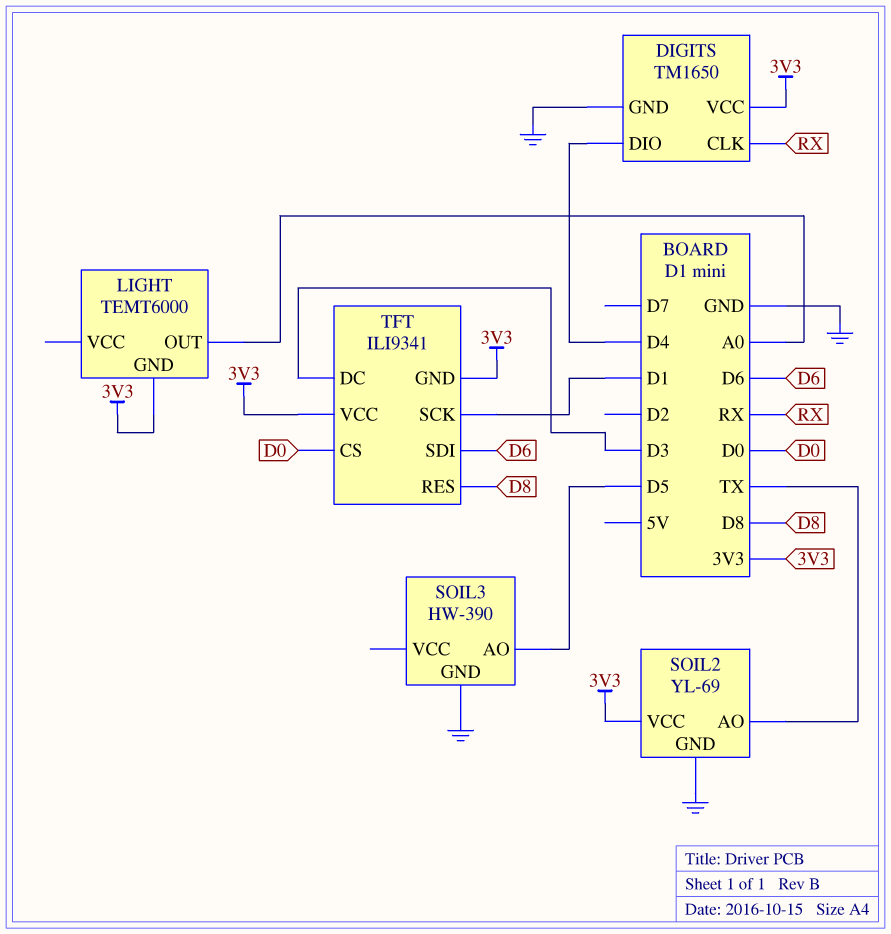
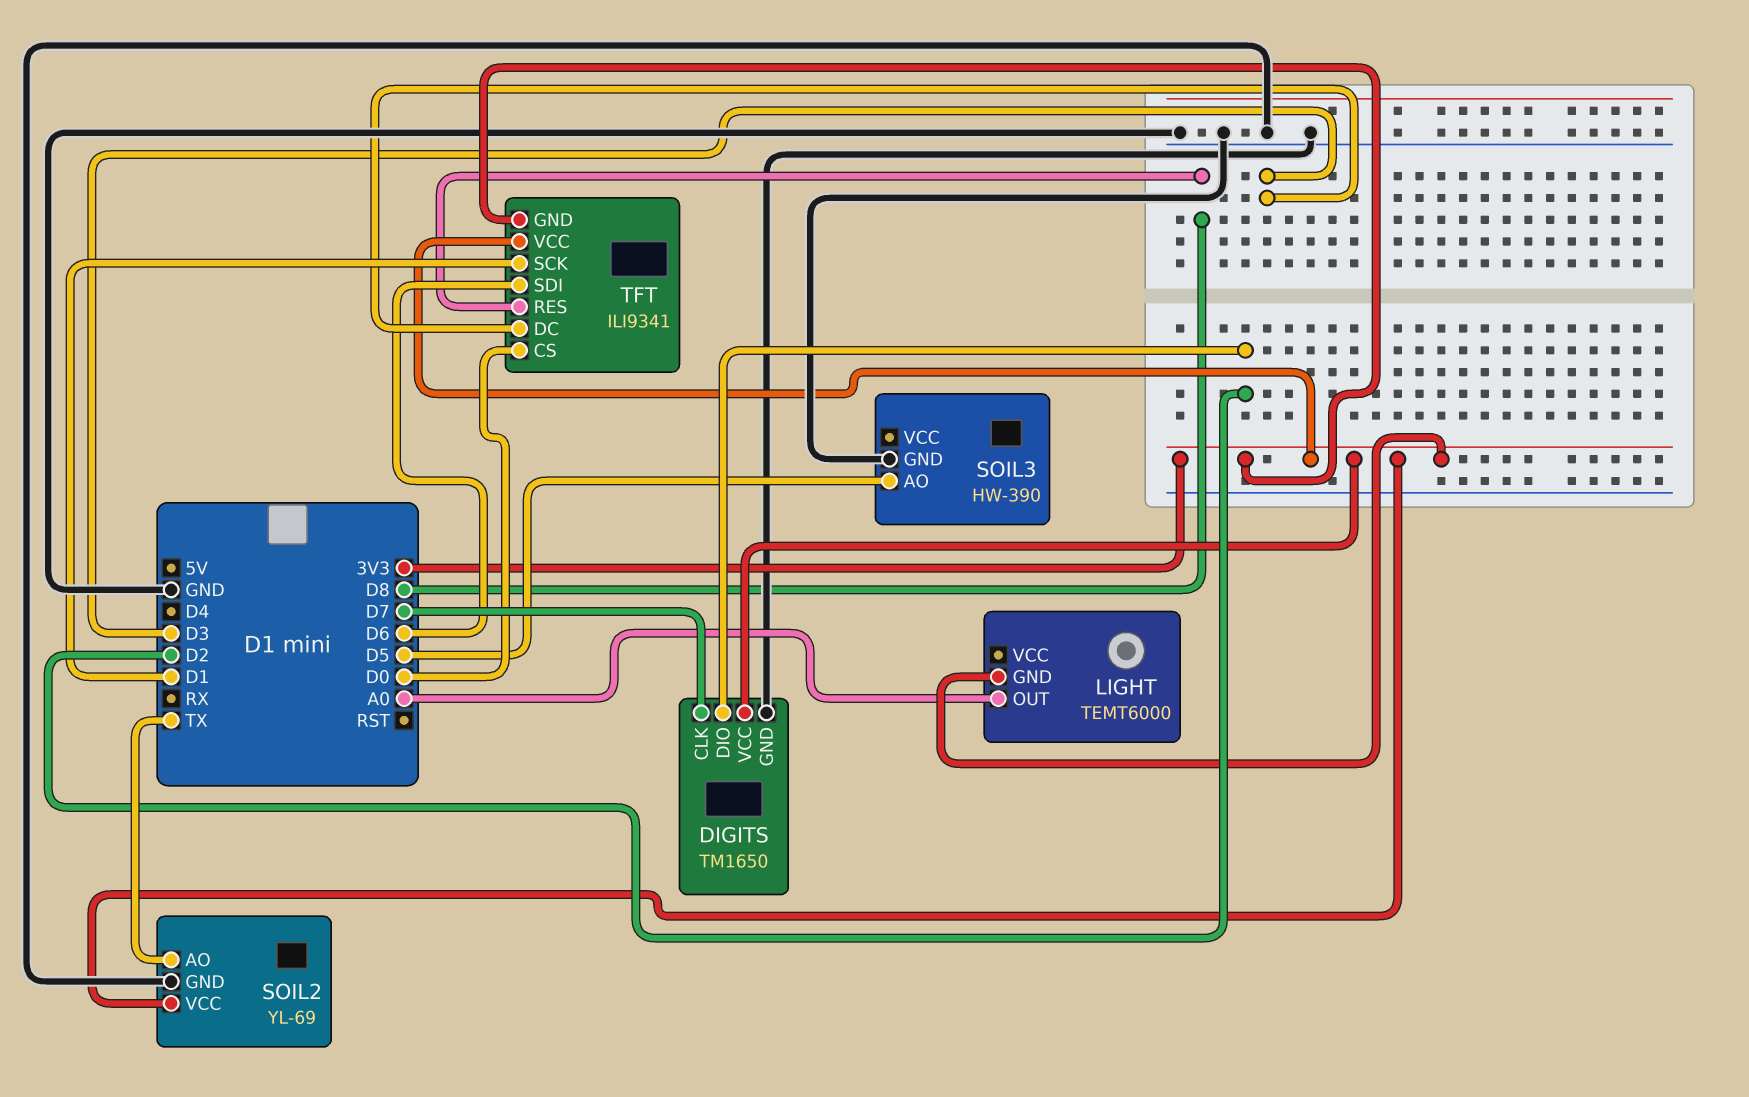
DIGITS pin CLK: RX -> D7
DIGITS pin DIO: D4 -> D2

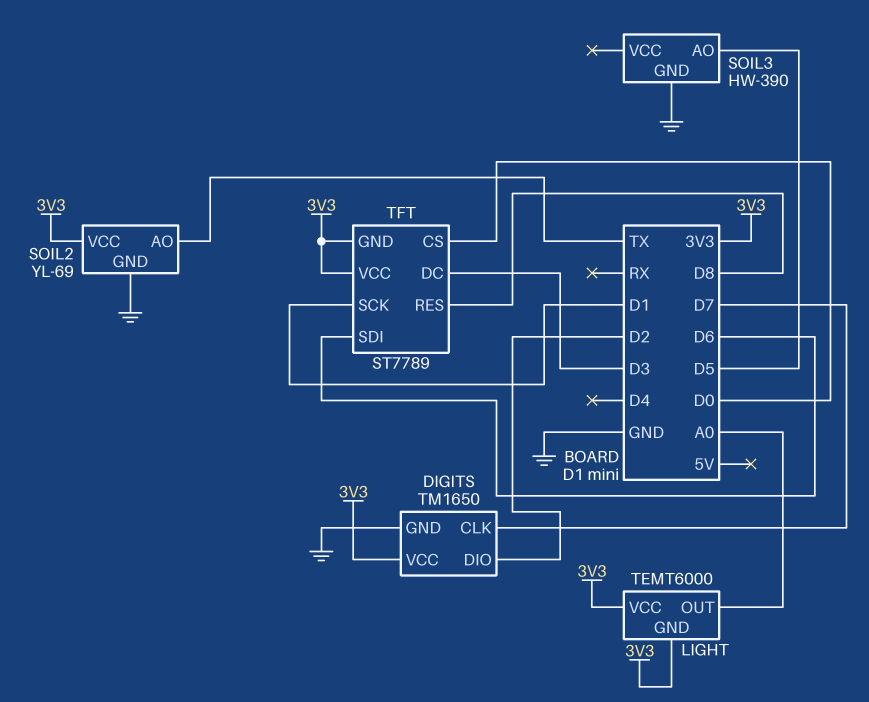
LIGHT pin VCC: none -> 3V3
TFT: ILI9341 -> ST7789

